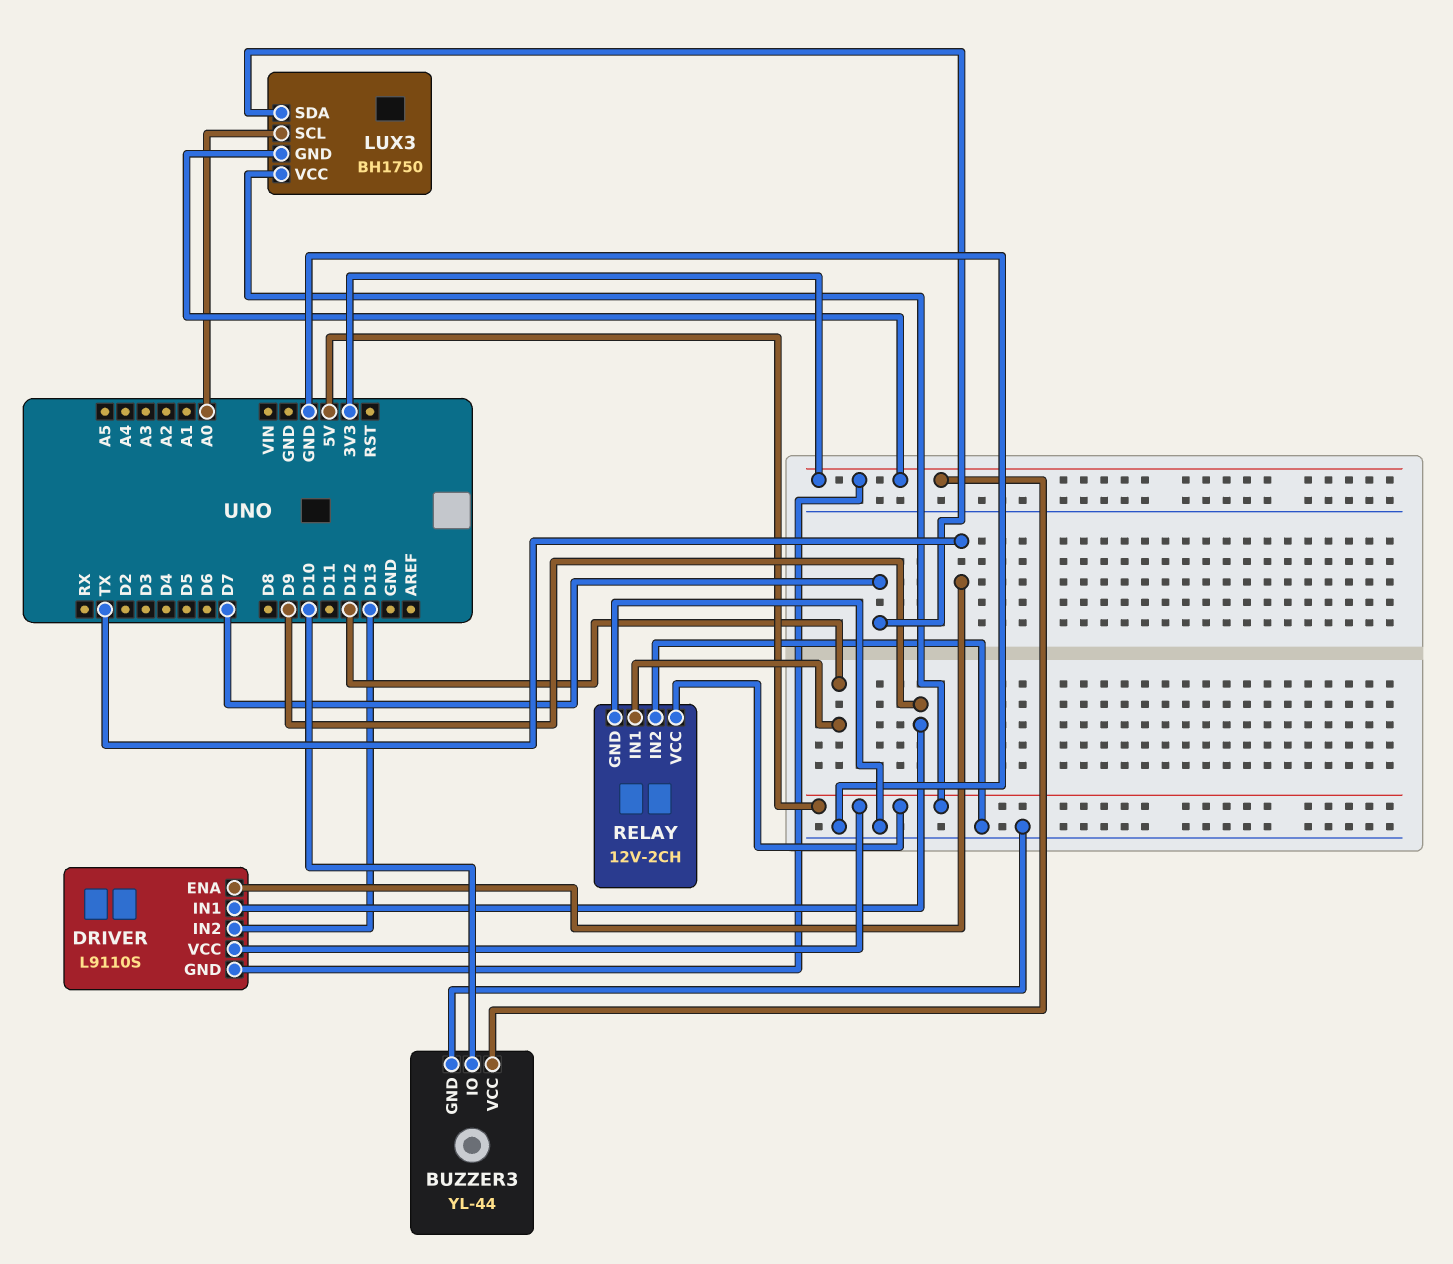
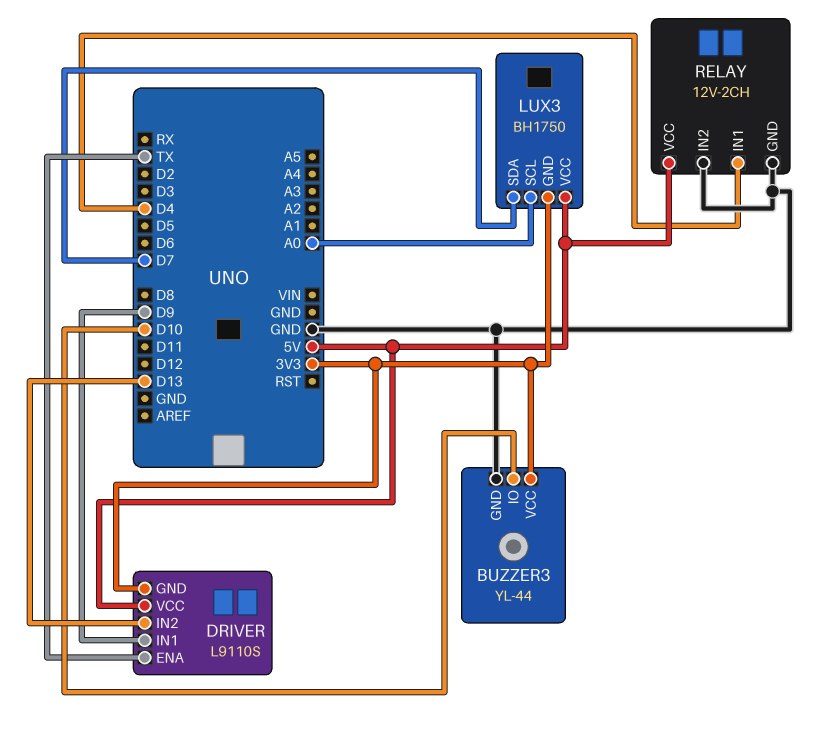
RELAY pin IN1: D12 -> D4

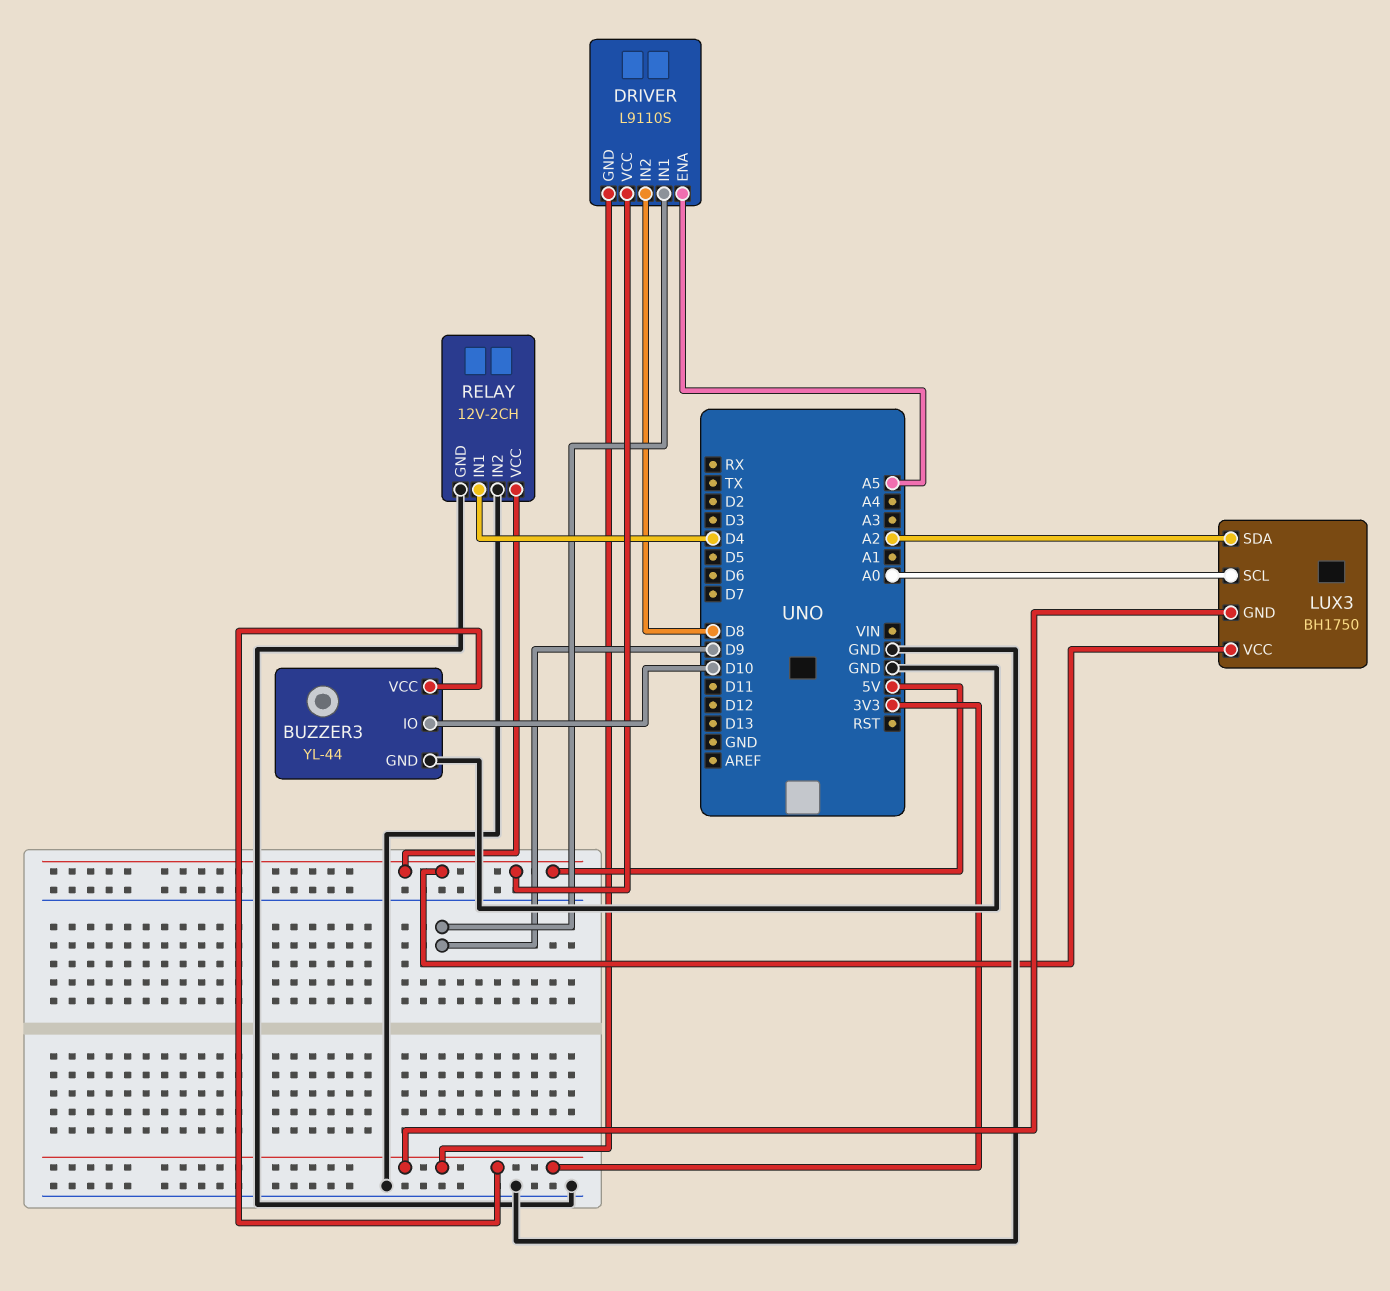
DRIVER pin ENA: TX -> A5
DRIVER pin IN2: D13 -> D8
LUX3 pin SDA: D7 -> A2

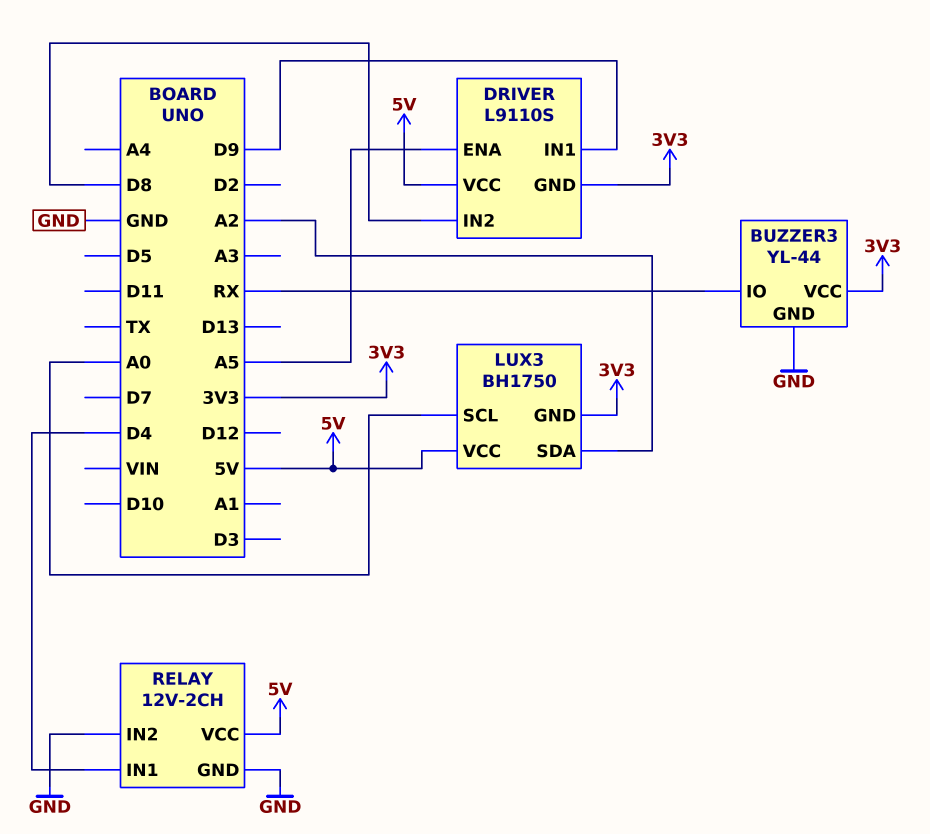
BUZZER3 pin IO: D10 -> RX

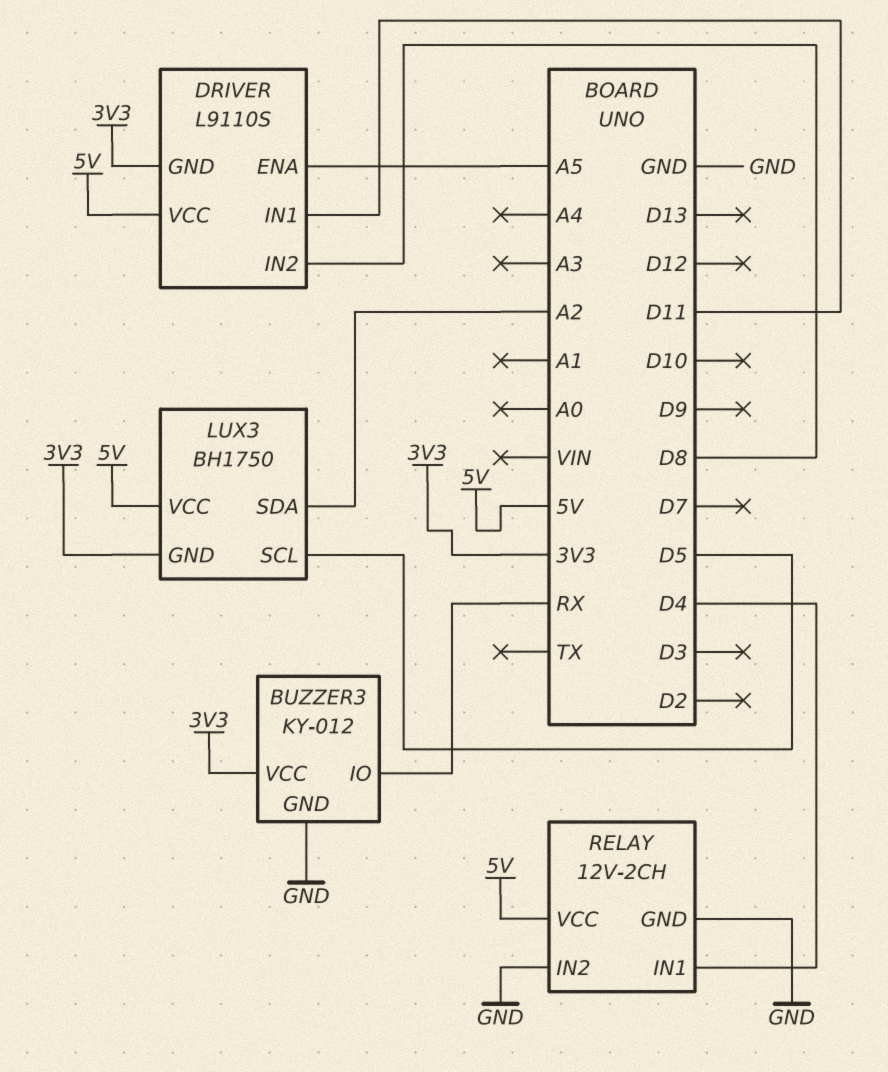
BUZZER3: YL-44 -> KY-012
DRIVER pin IN1: D9 -> D11
LUX3 pin SCL: A0 -> D5

